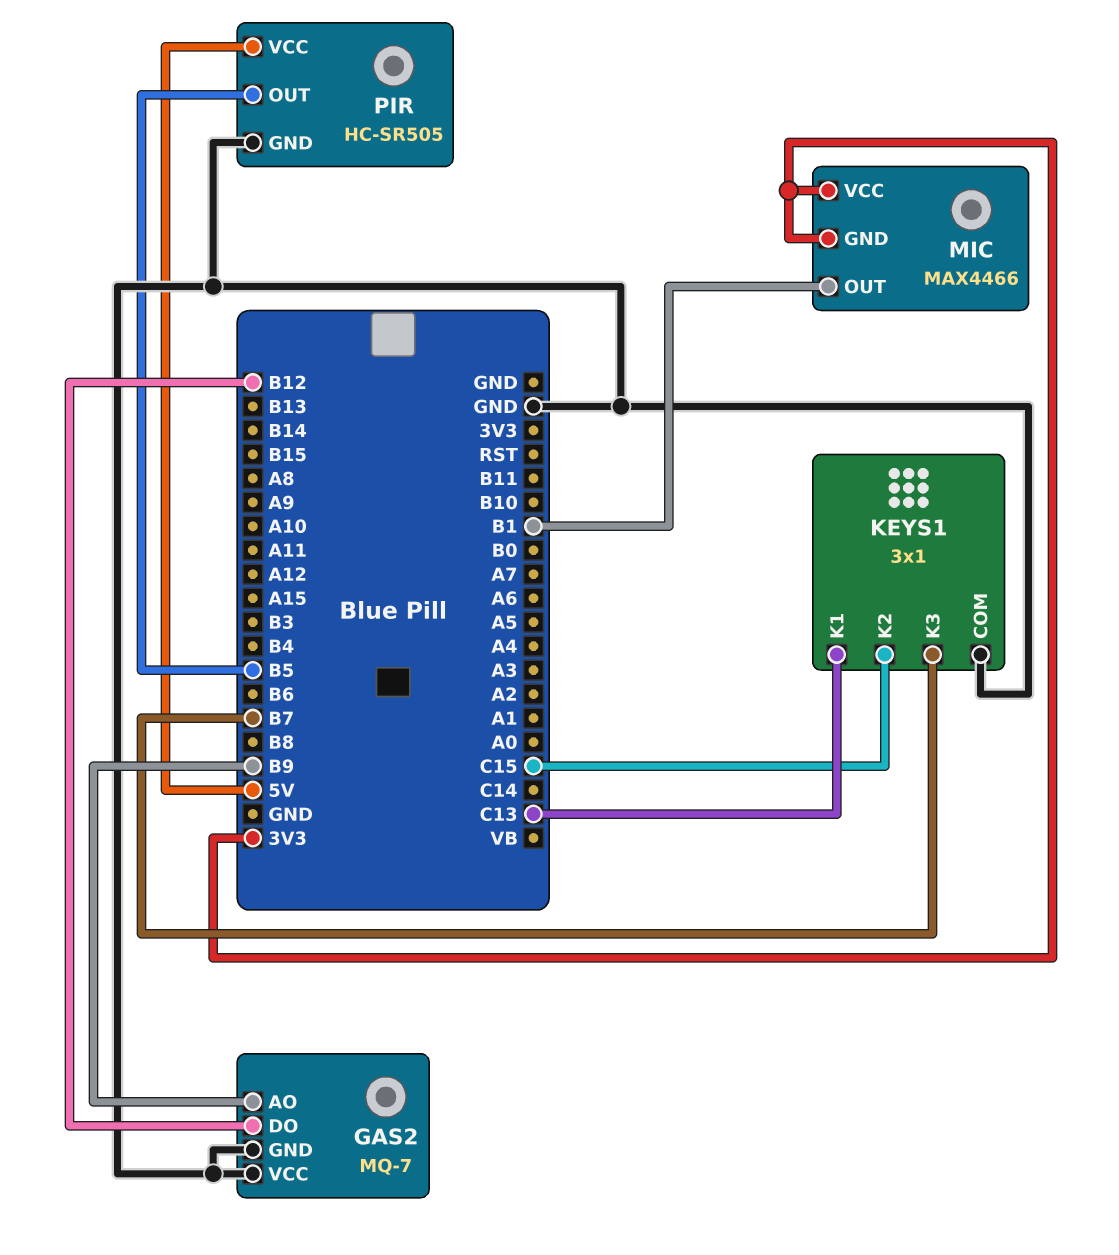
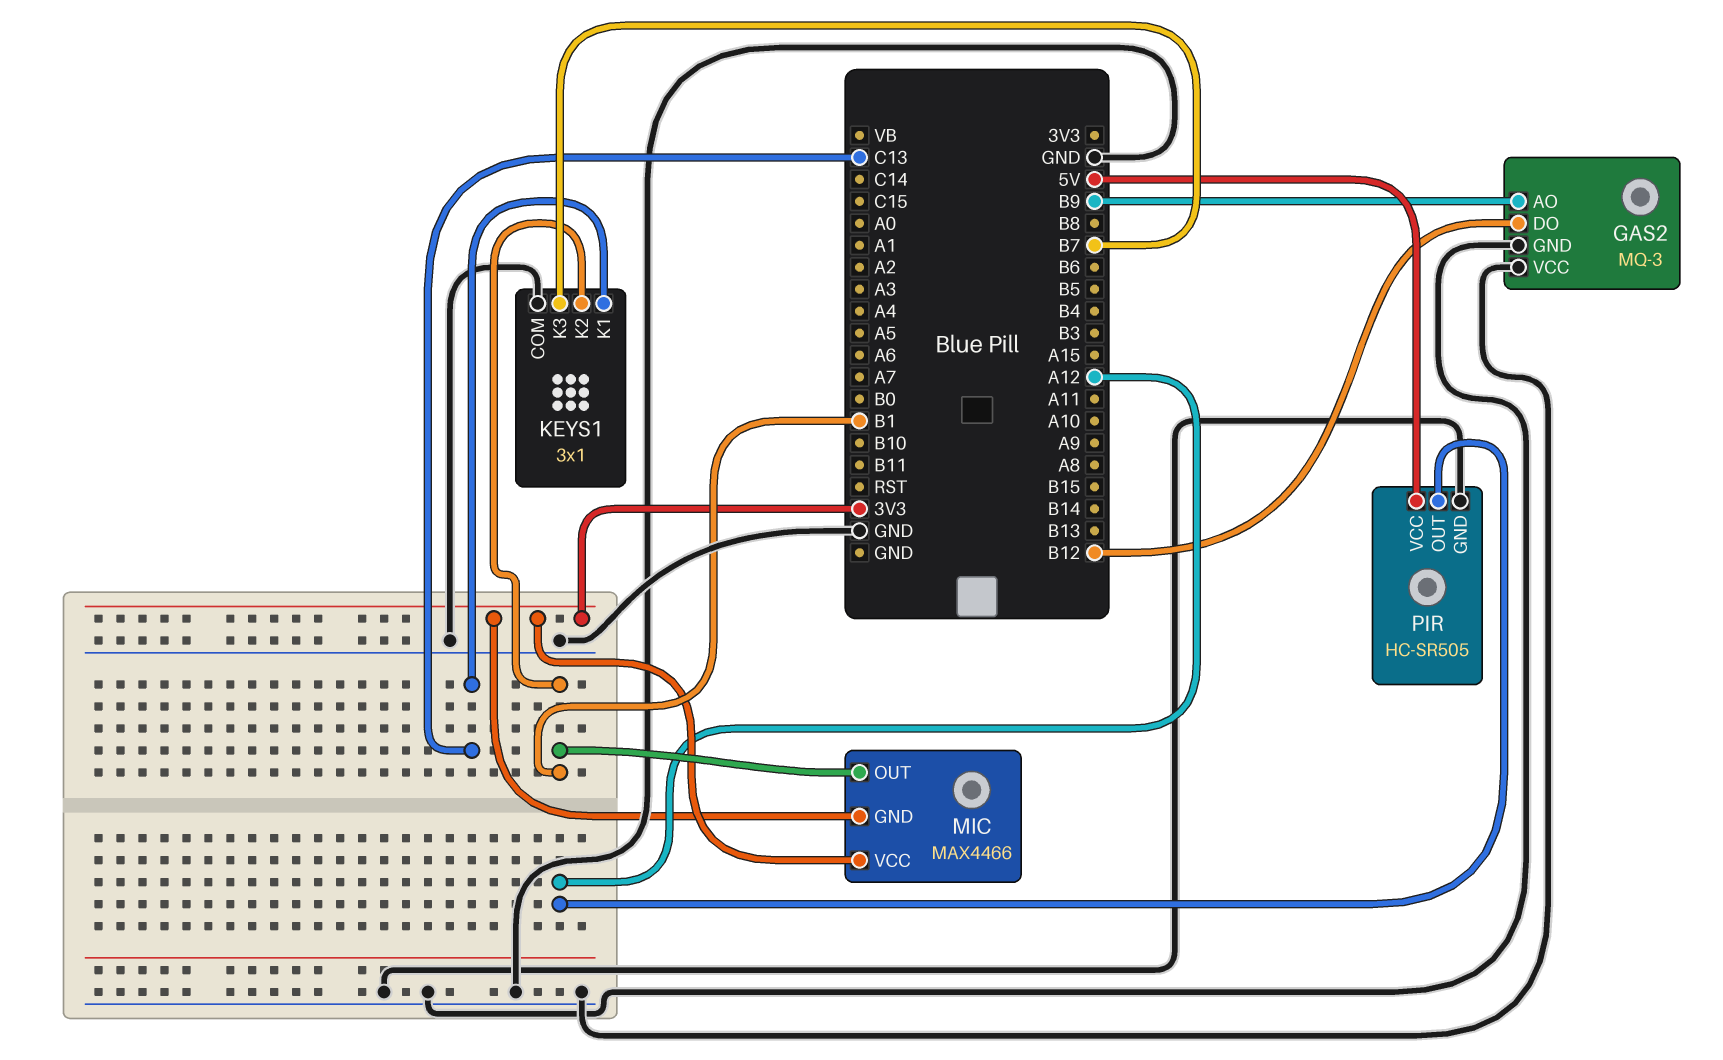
GAS2: MQ-7 -> MQ-3
KEYS1 pin K2: C15 -> B1
PIR pin OUT: B5 -> A12

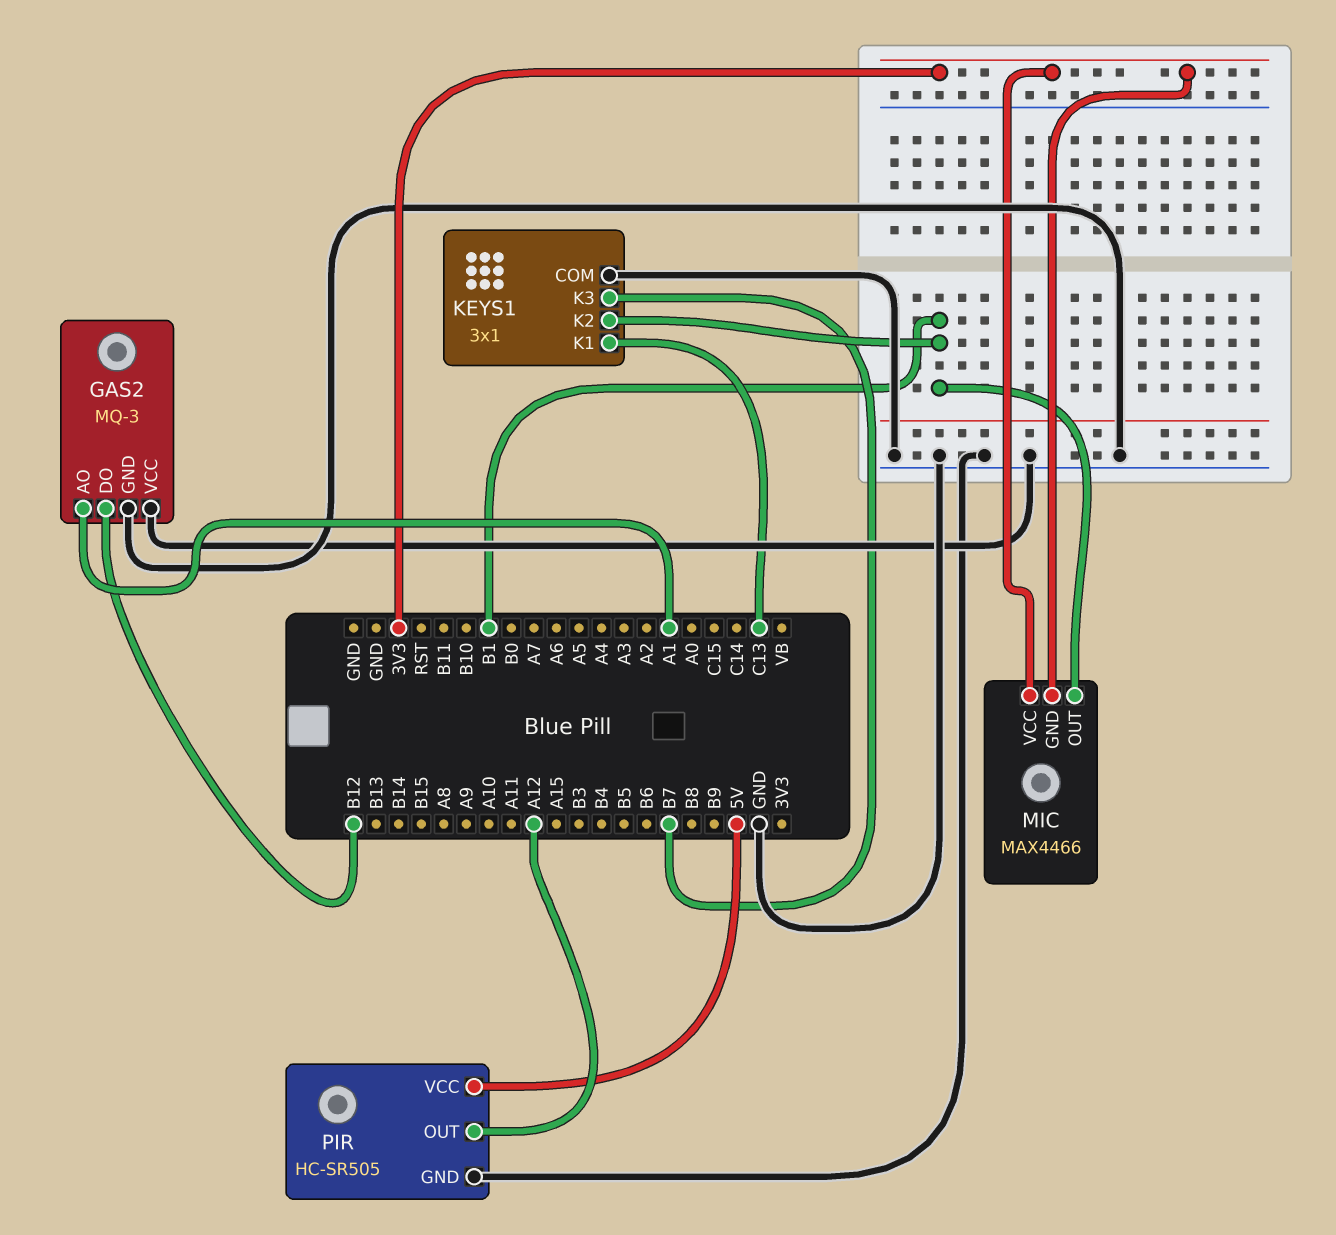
GAS2 pin AO: B9 -> A1

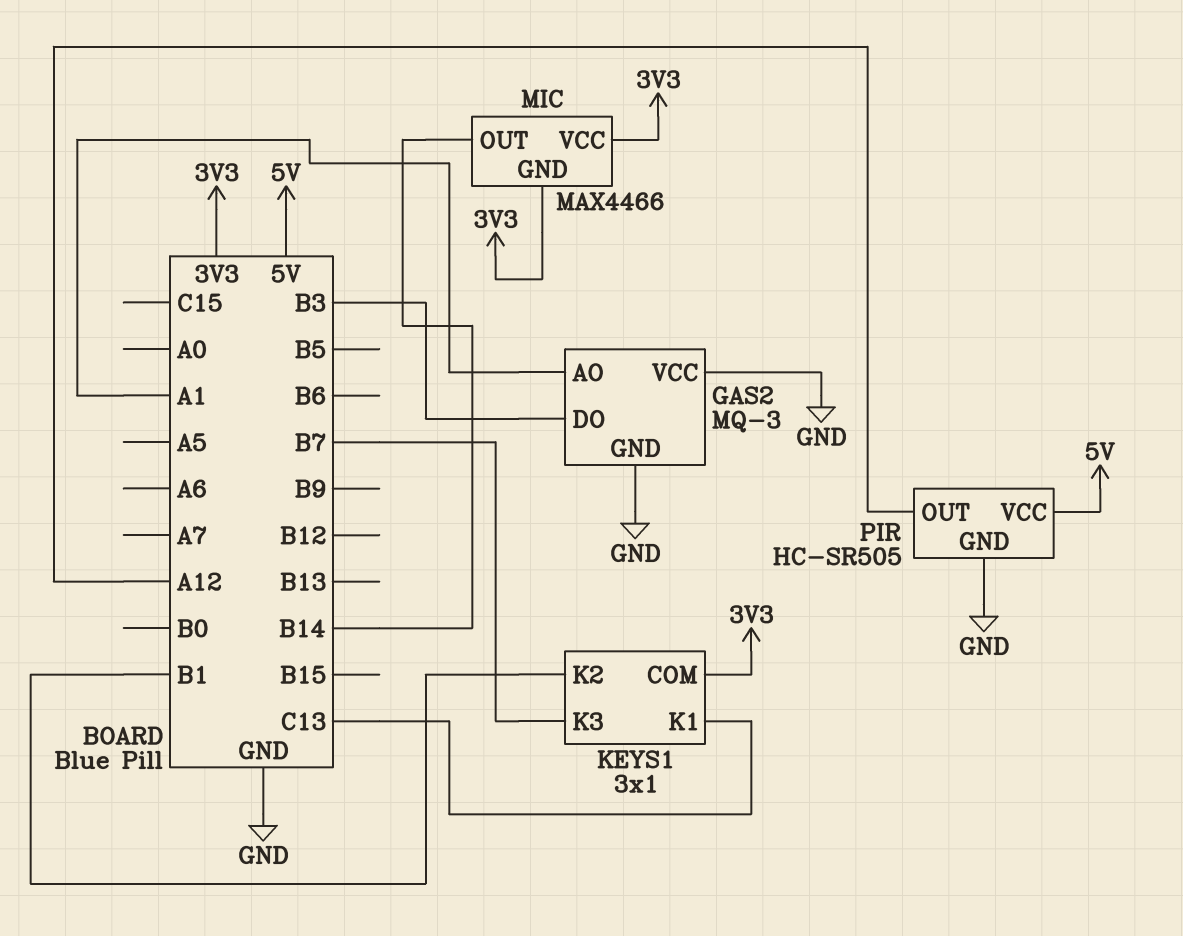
GAS2 pin DO: B12 -> B3
KEYS1 pin COM: GND -> 3V3
MIC pin OUT: B1 -> B14

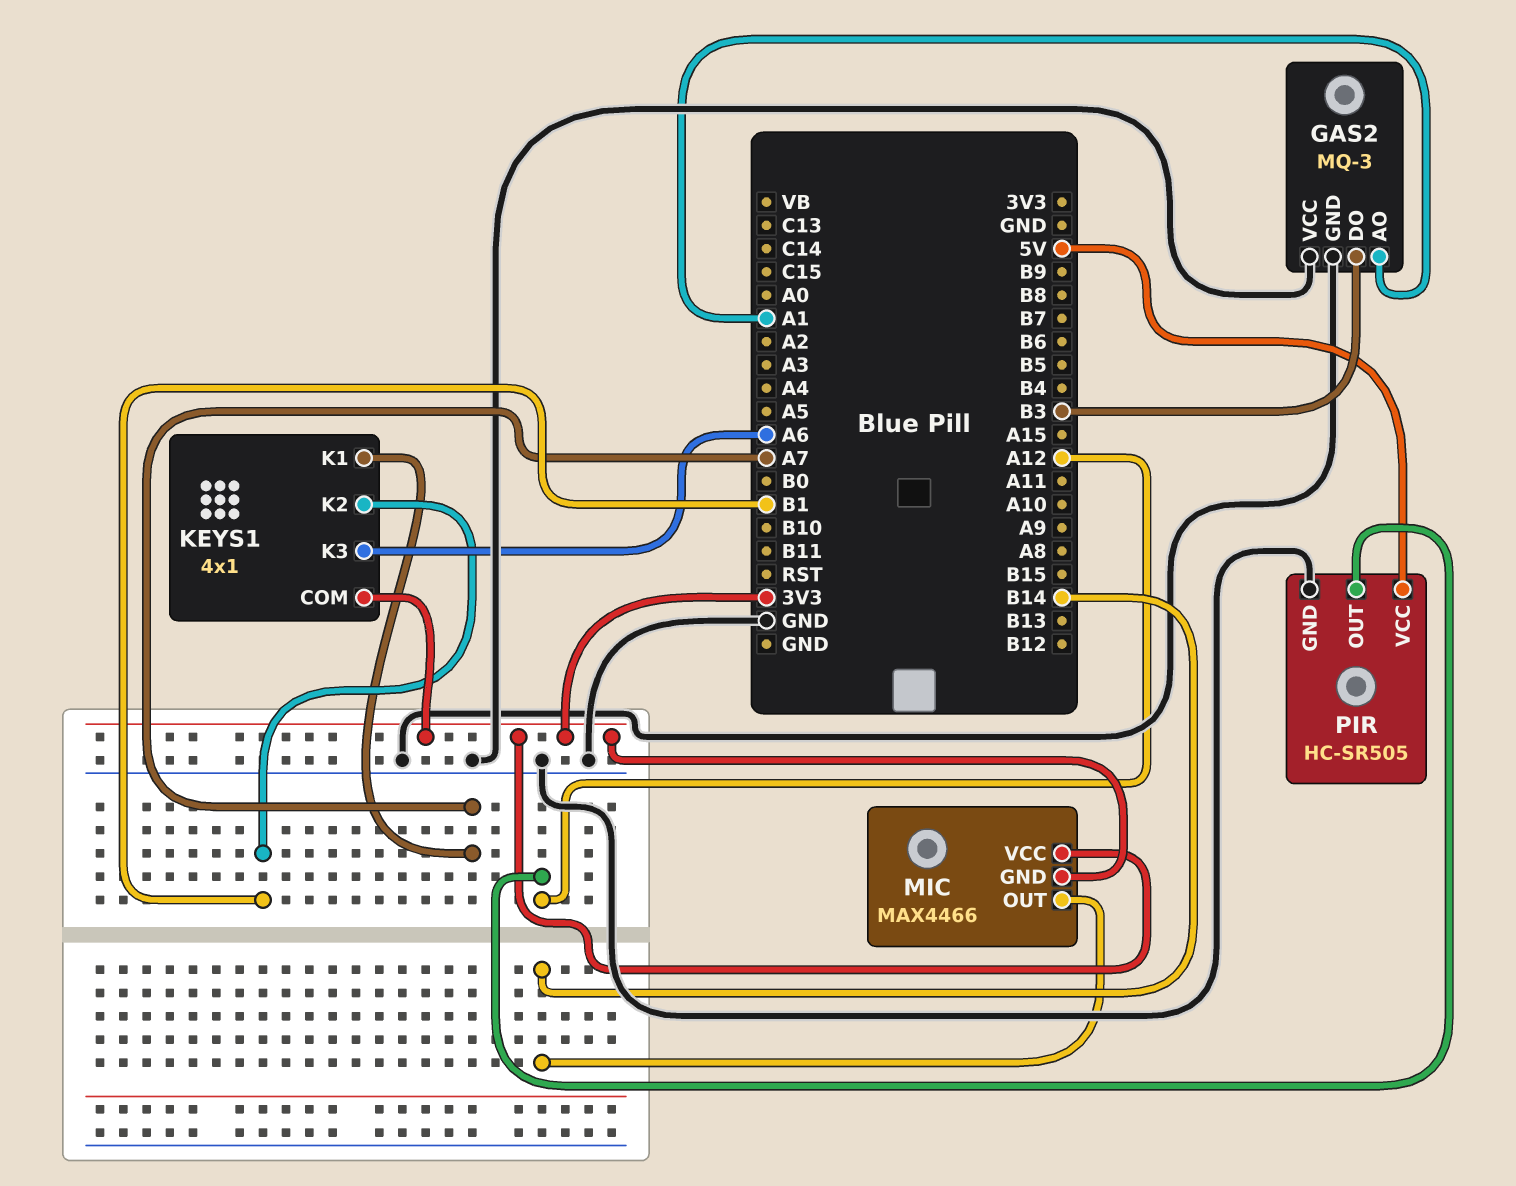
KEYS1: 3x1 -> 4x1
KEYS1 pin K1: C13 -> A7
KEYS1 pin K3: B7 -> A6

